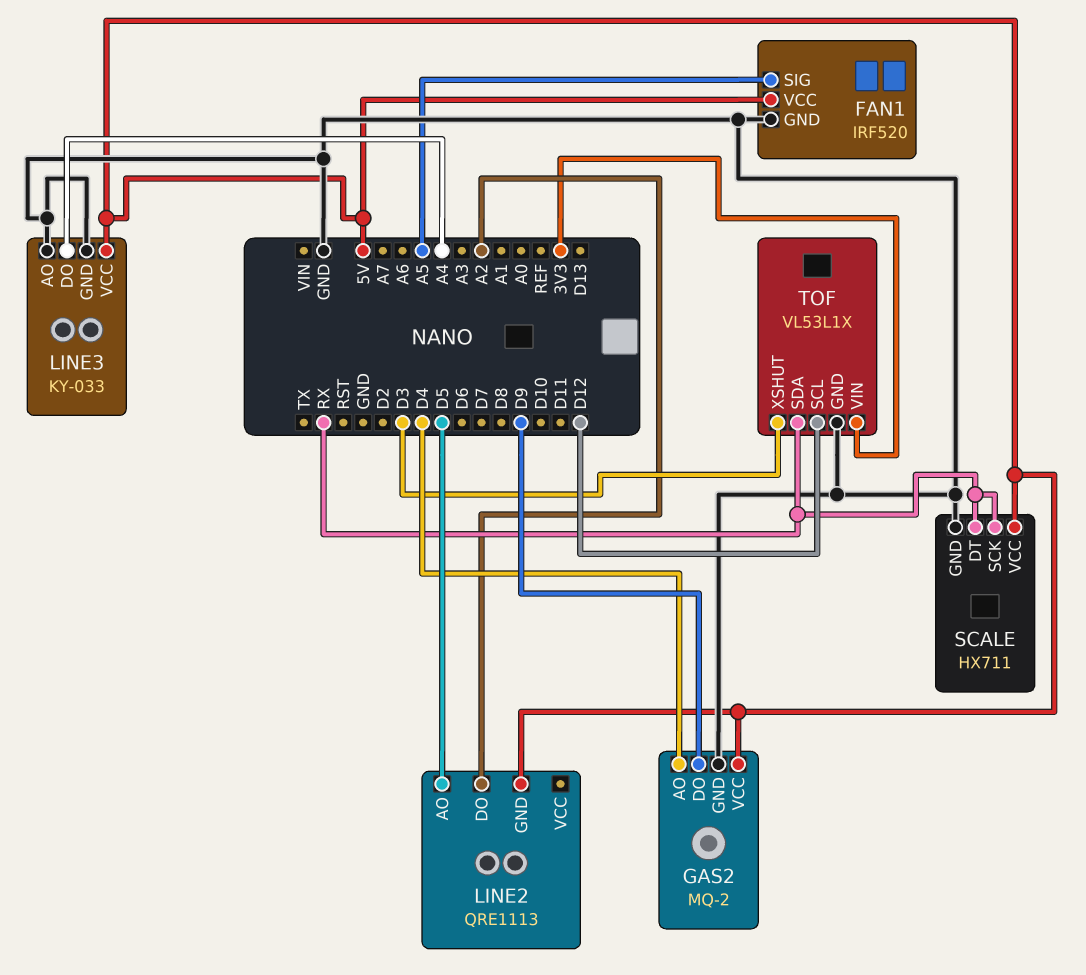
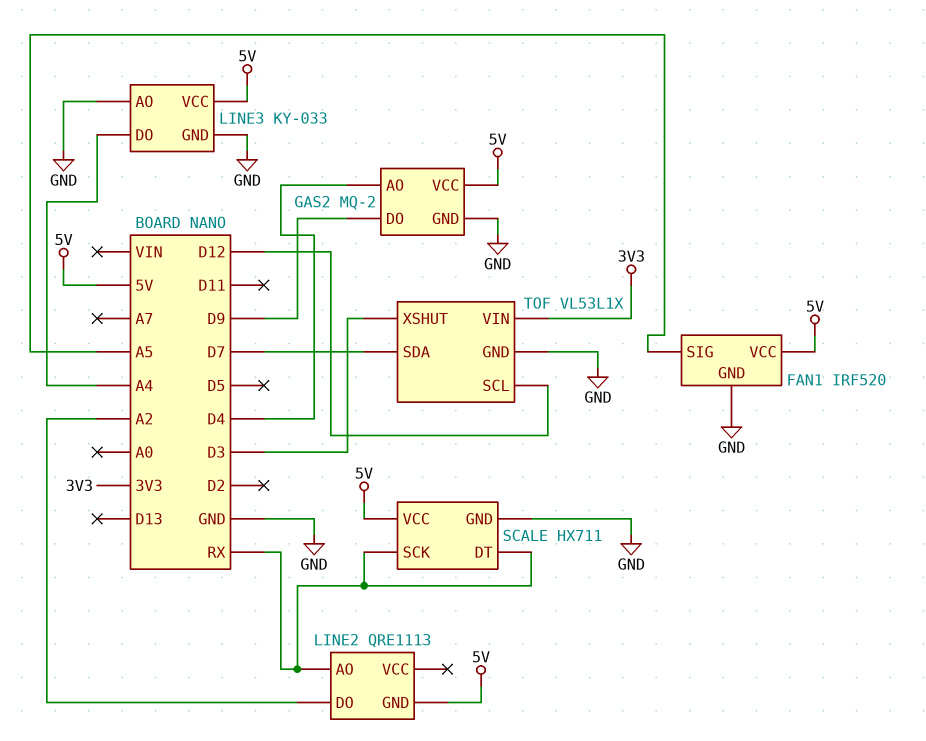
LINE2 pin AO: D5 -> RX
TOF pin SDA: RX -> D7

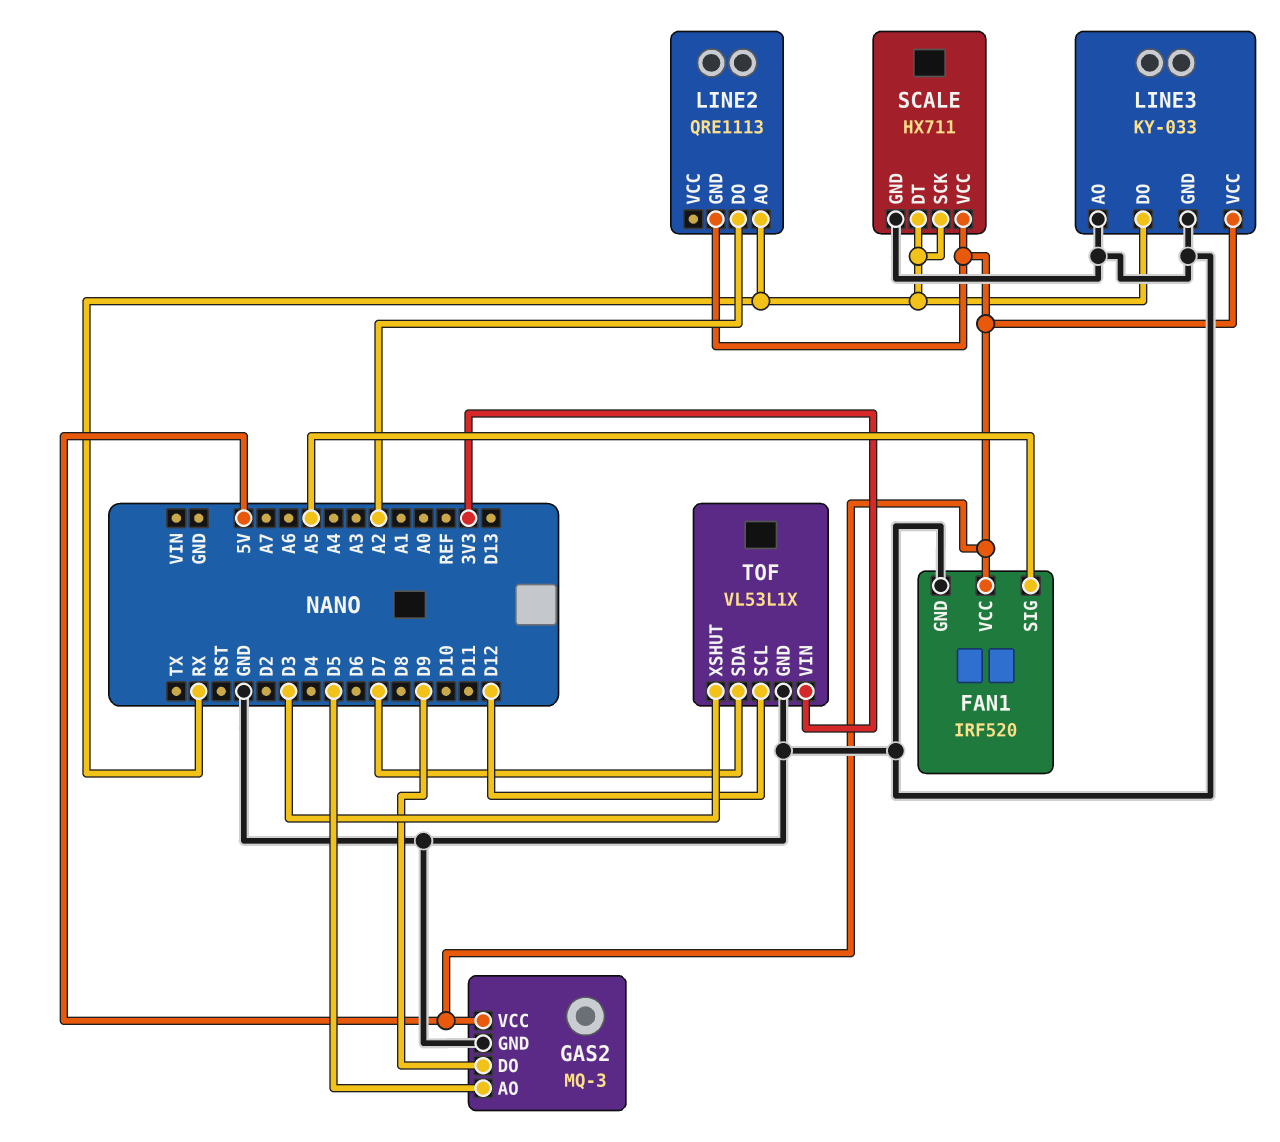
GAS2: MQ-2 -> MQ-3
GAS2 pin AO: D4 -> D5
LINE3 pin DO: A4 -> RX

